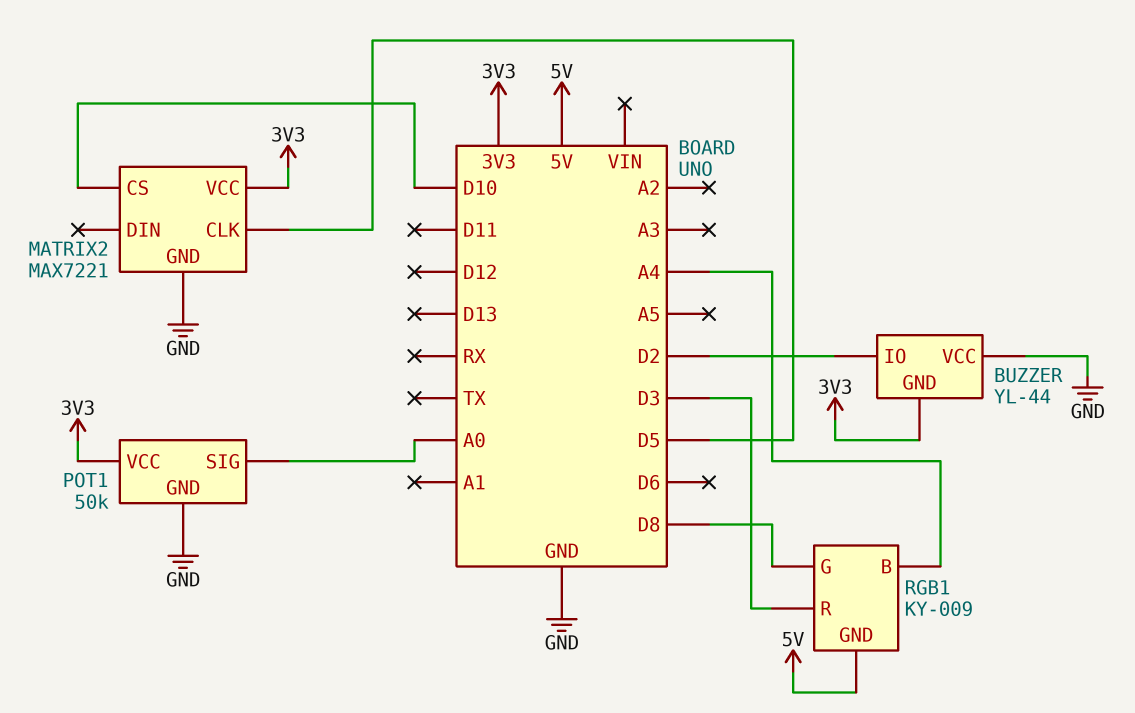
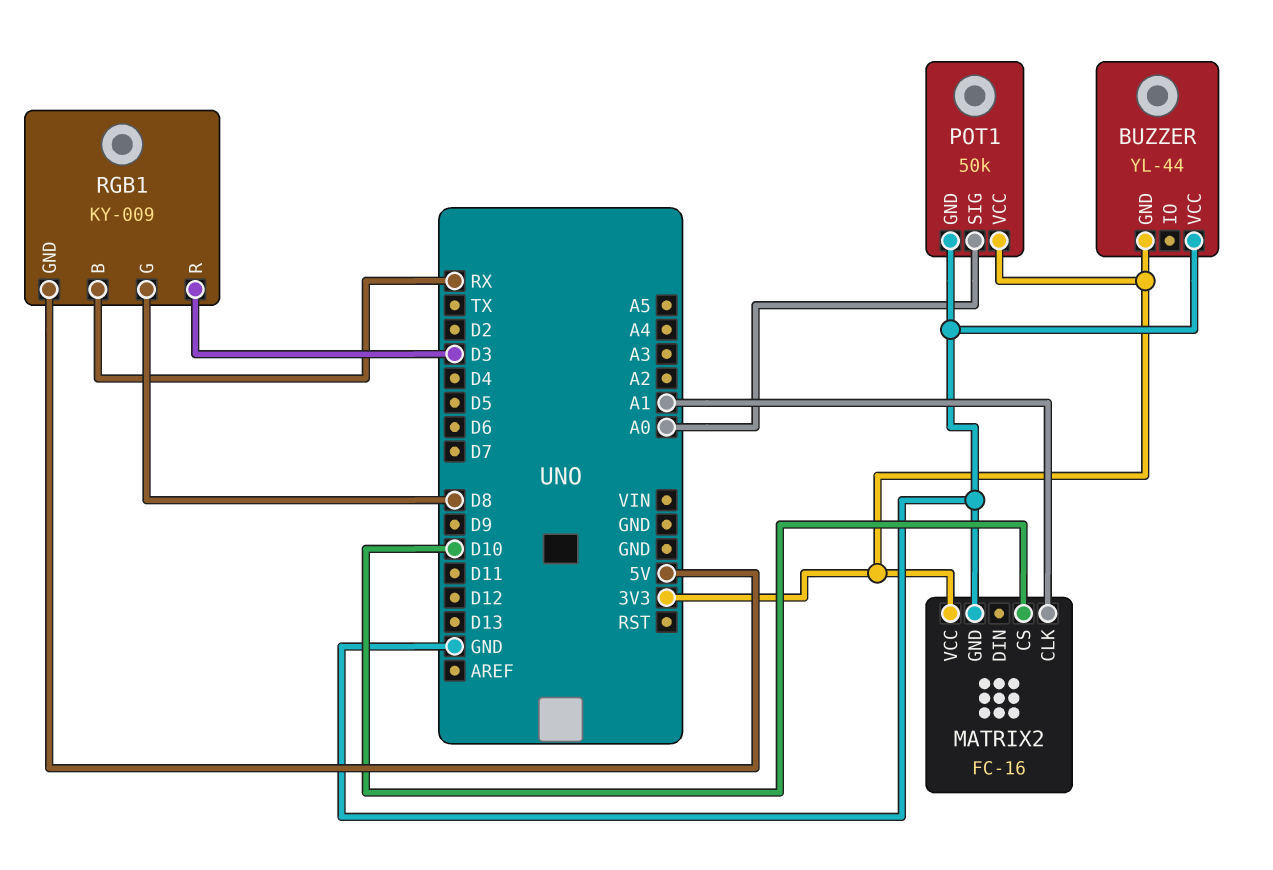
BUZZER pin IO: D2 -> none
MATRIX2: MAX7221 -> FC-16
MATRIX2 pin CLK: D5 -> A1
RGB1 pin B: A4 -> RX

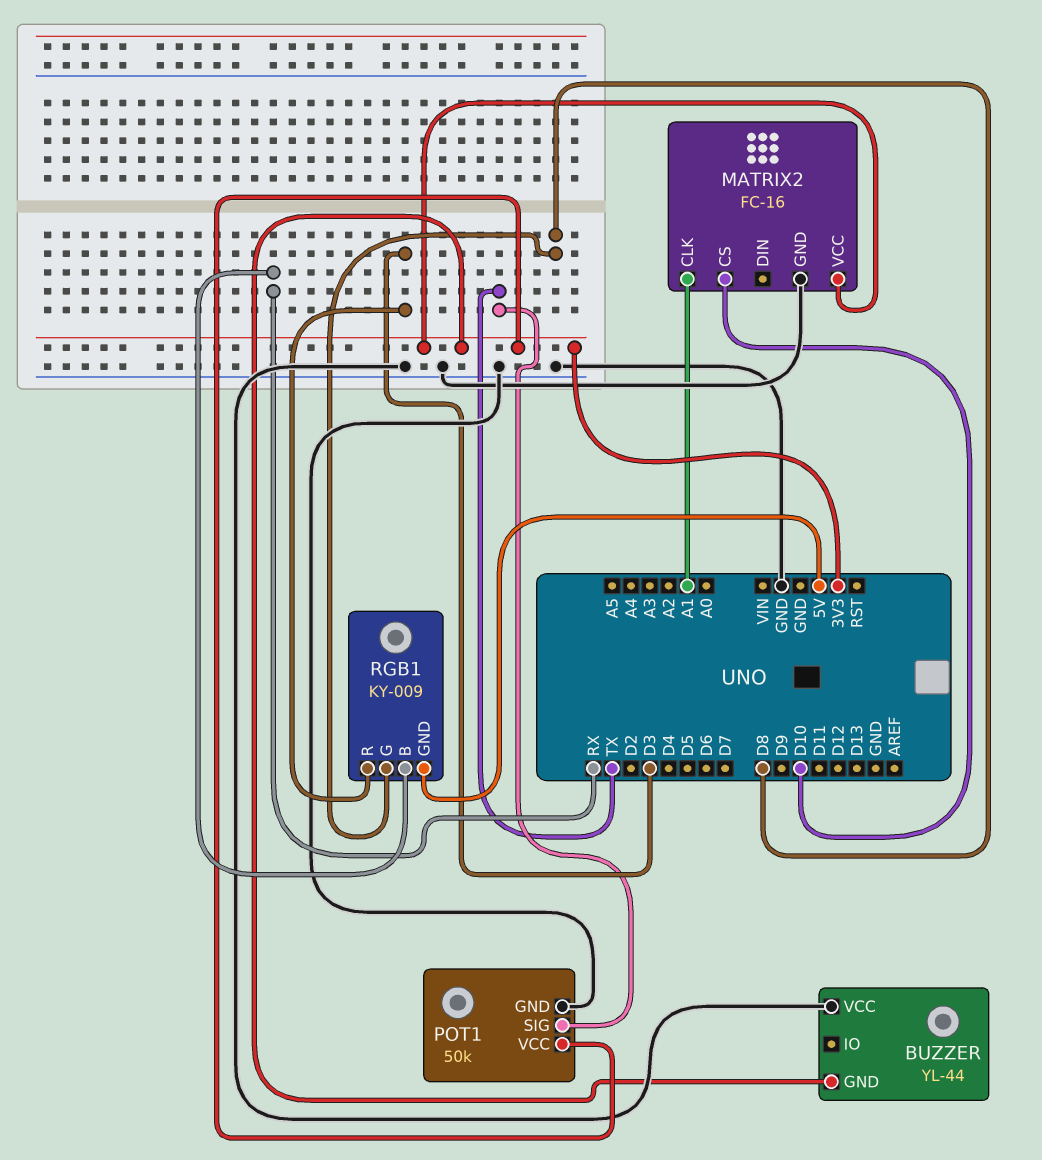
POT1 pin SIG: A0 -> TX

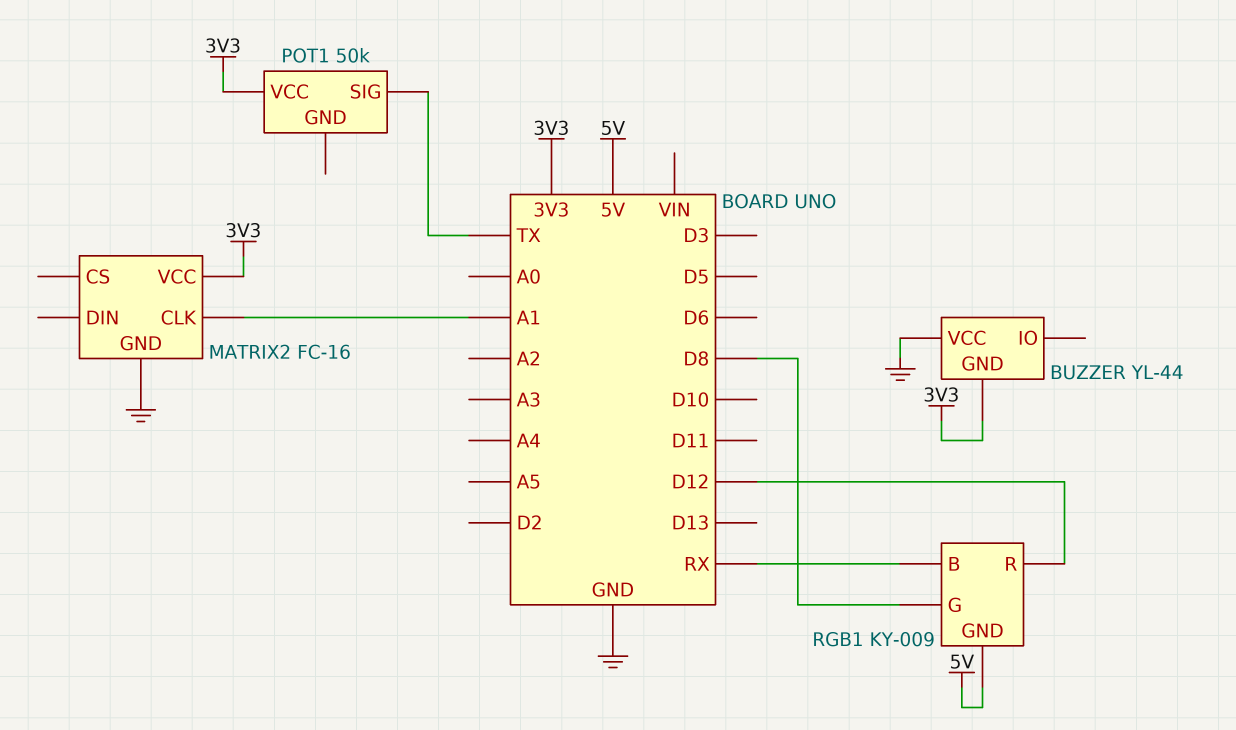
MATRIX2 pin CS: D10 -> none
POT1 pin GND: GND -> none
RGB1 pin R: D3 -> D12

